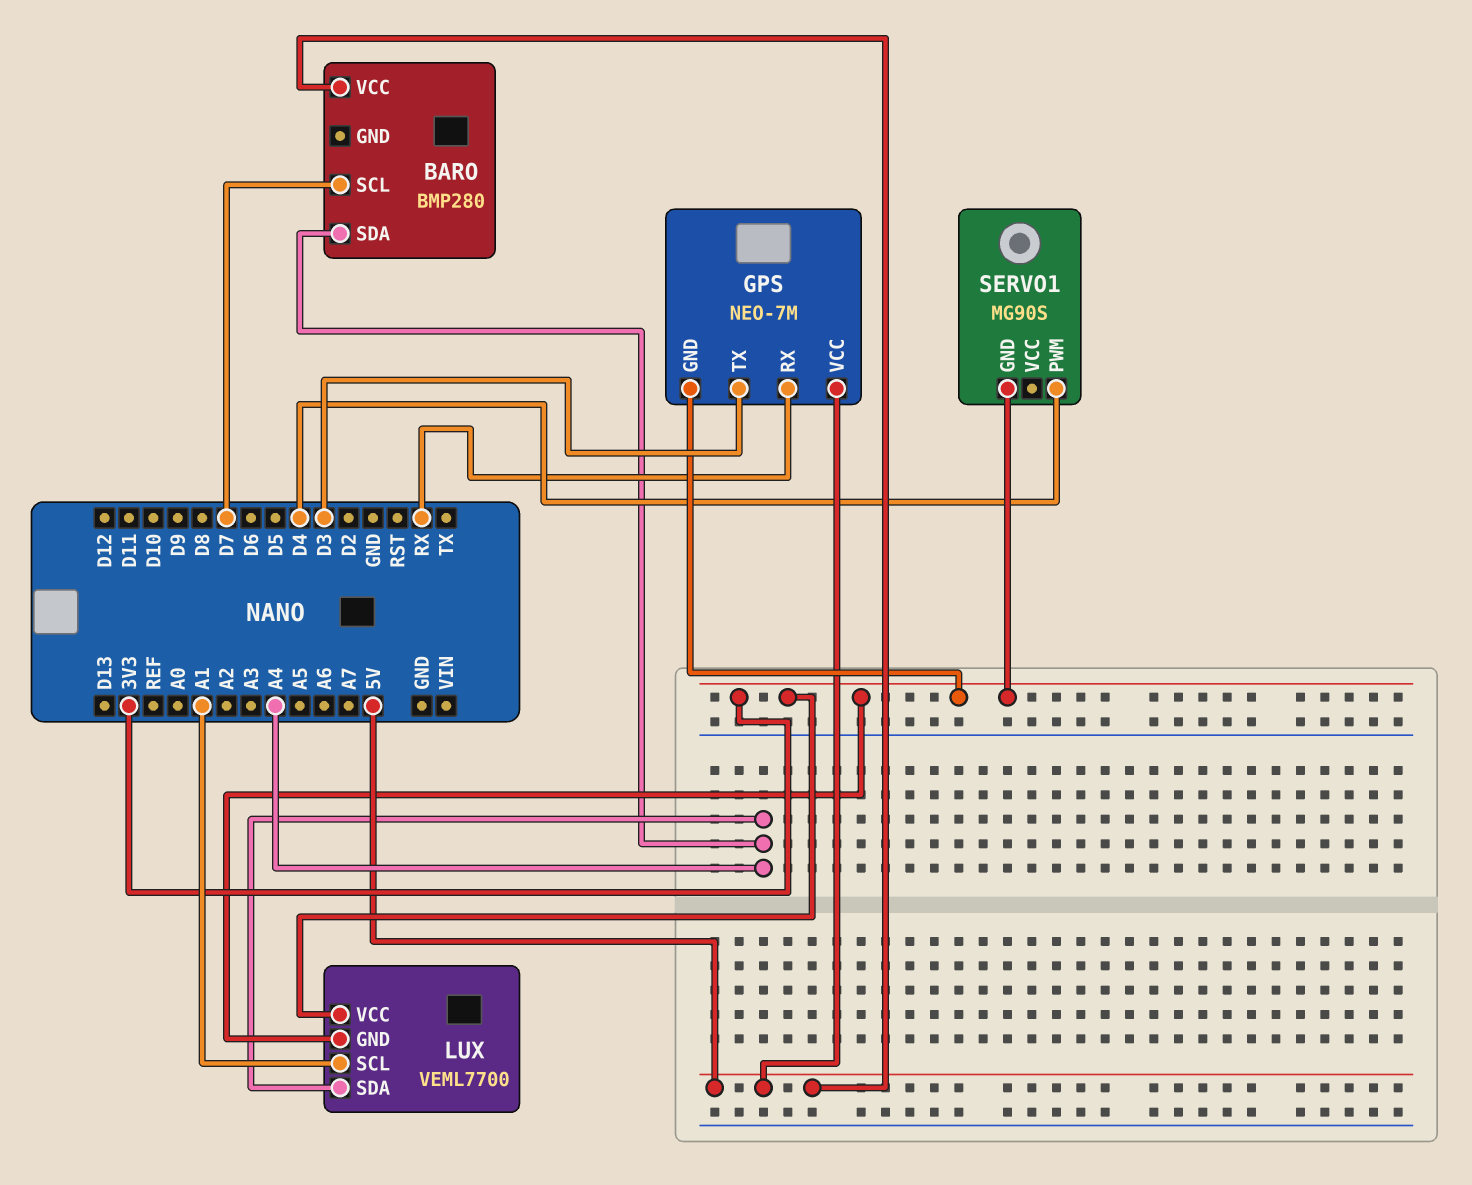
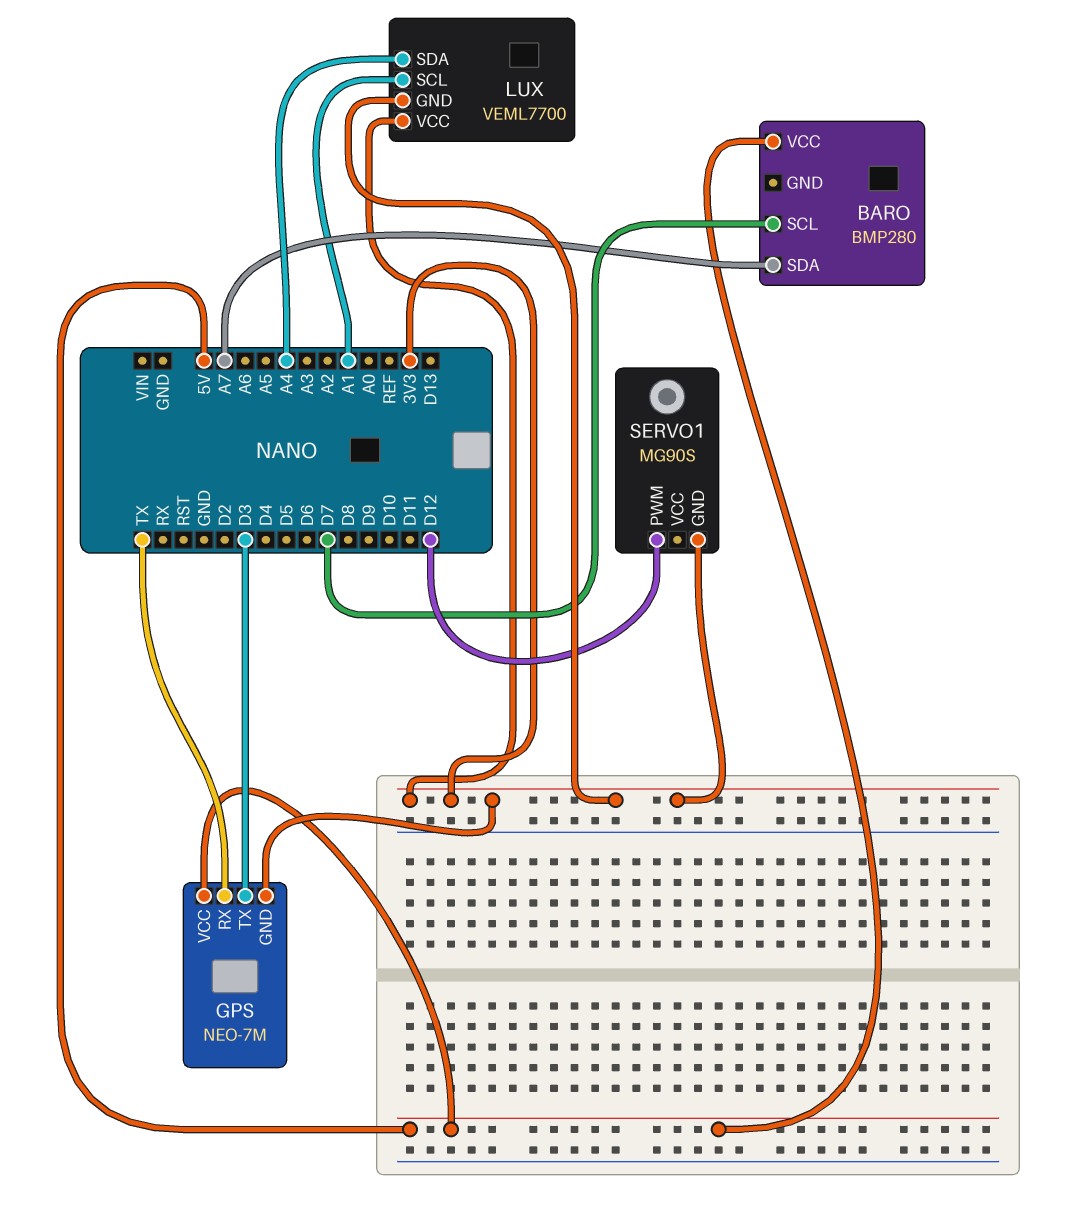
BARO pin SDA: A4 -> A7
GPS pin RX: RX -> TX
SERVO1 pin PWM: D4 -> D12

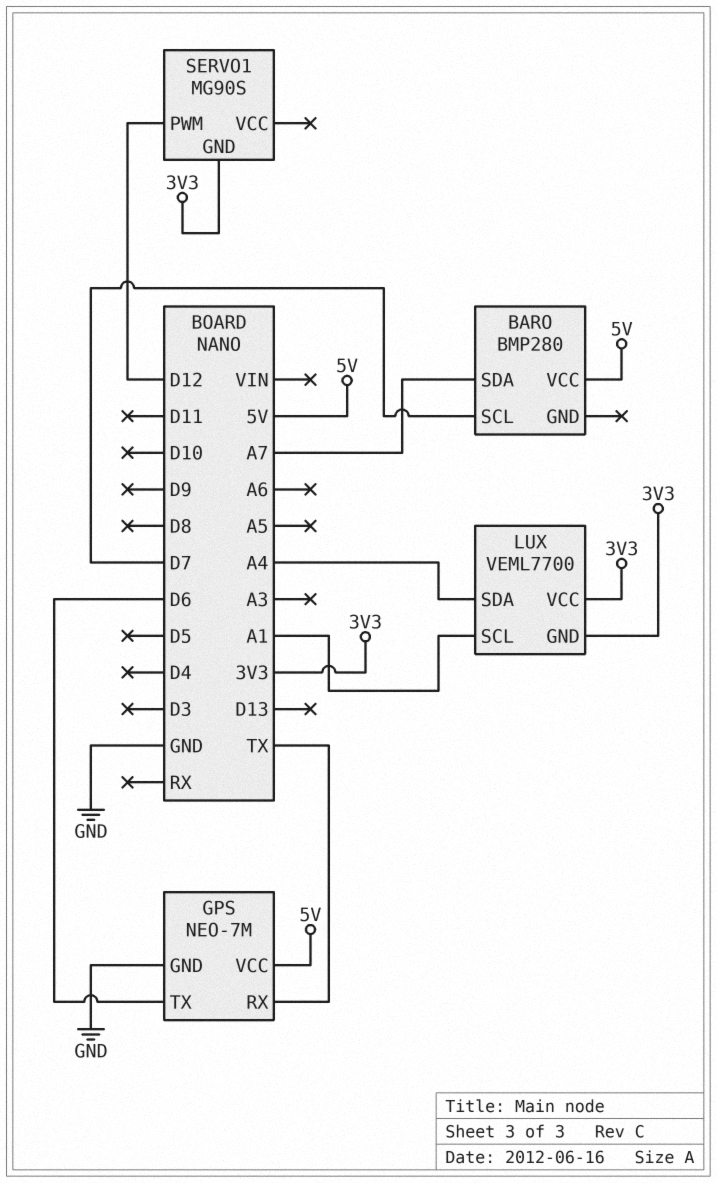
GPS pin GND: 3V3 -> GND
GPS pin TX: D3 -> D6

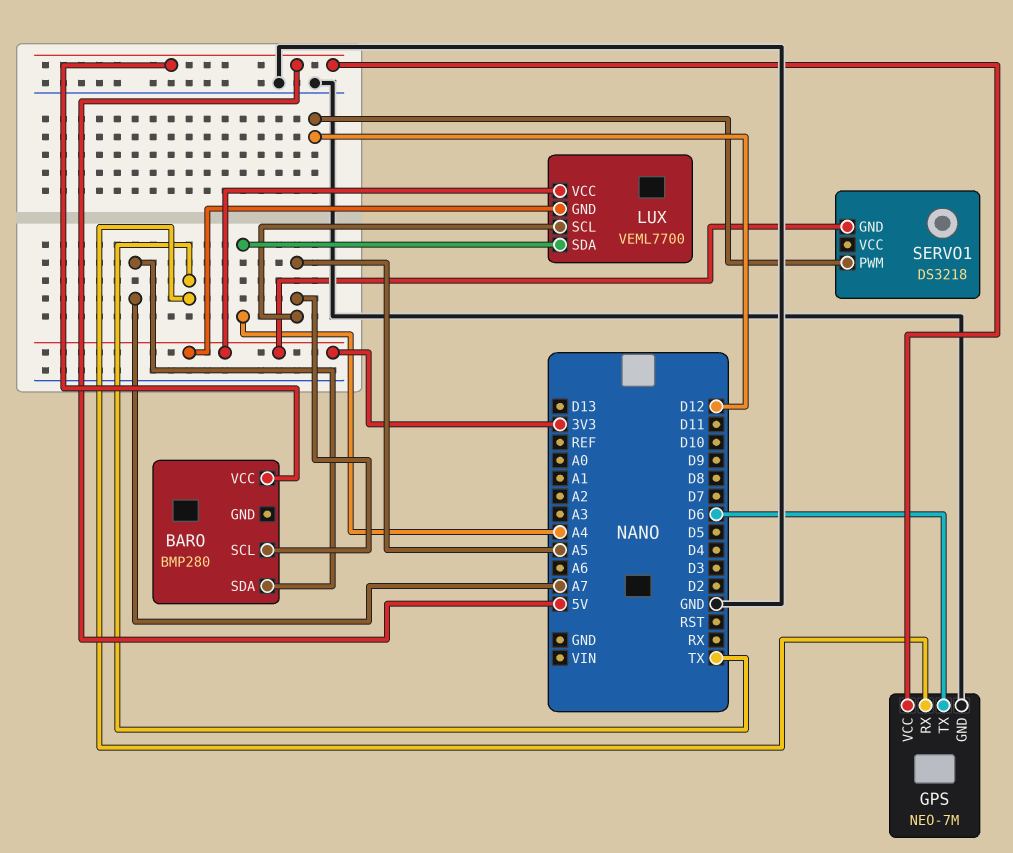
BARO pin SCL: D7 -> A5
LUX pin SCL: A1 -> A5
SERVO1: MG90S -> DS3218

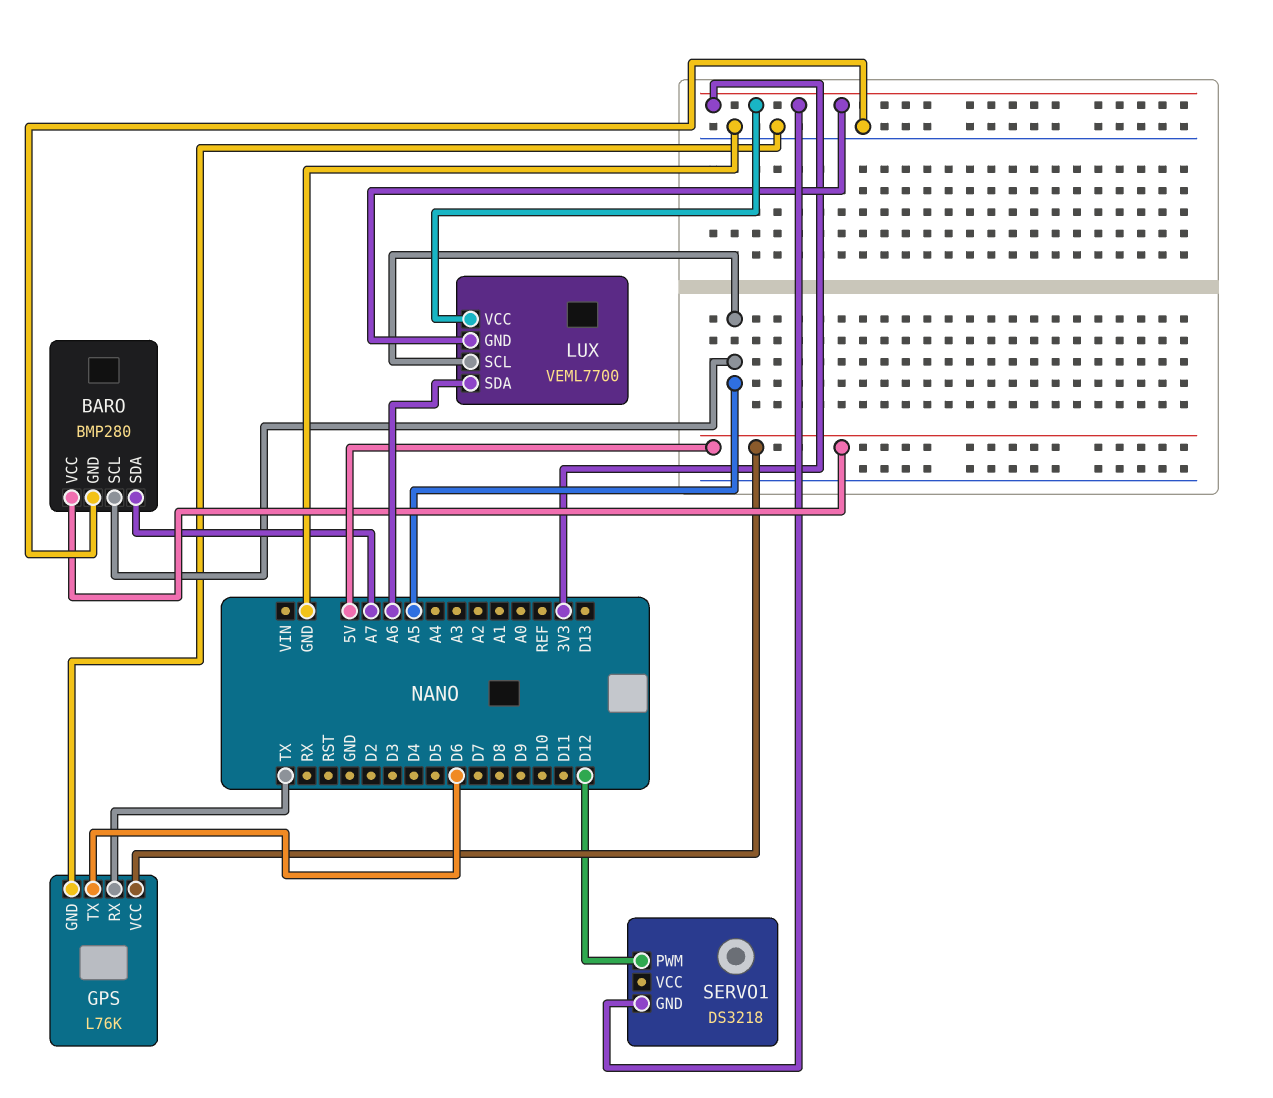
BARO pin GND: none -> GND
GPS: NEO-7M -> L76K
LUX pin SDA: A4 -> A6

